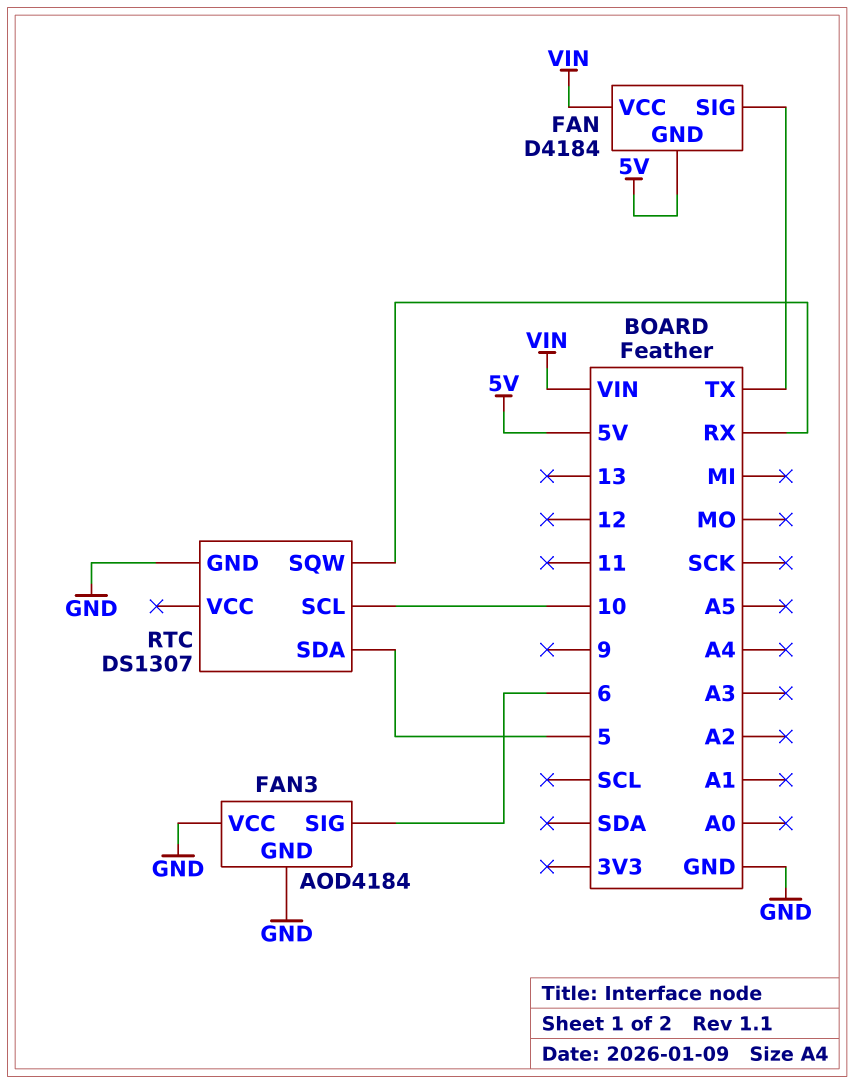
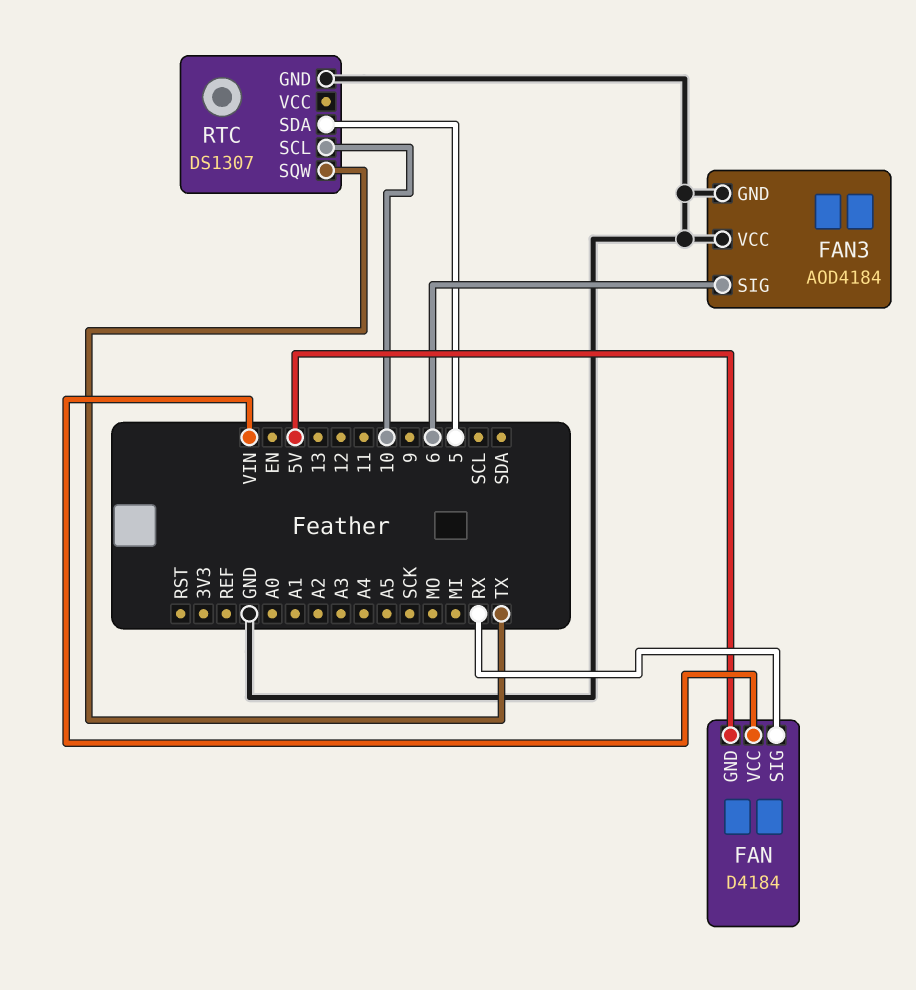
FAN pin SIG: TX -> RX
RTC pin SQW: RX -> TX

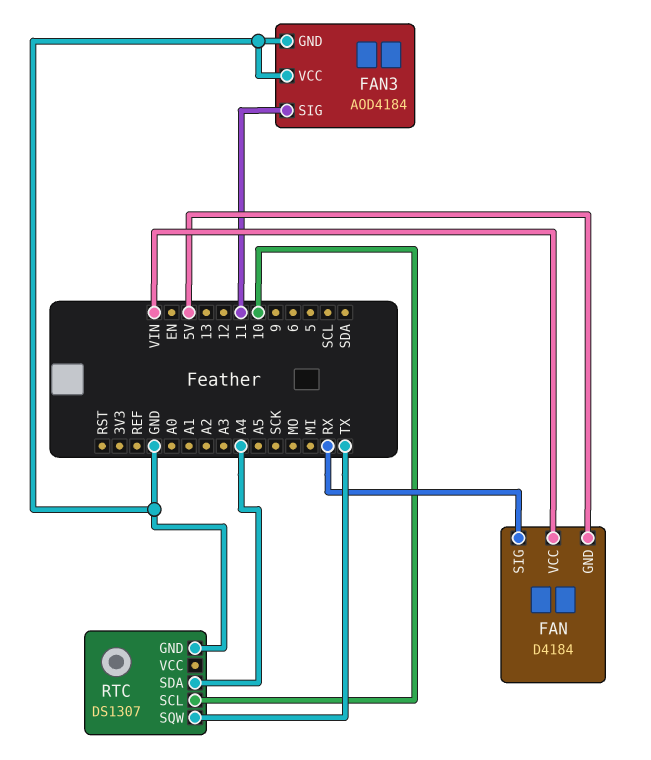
FAN3 pin SIG: 6 -> 11
RTC pin SDA: 5 -> A4

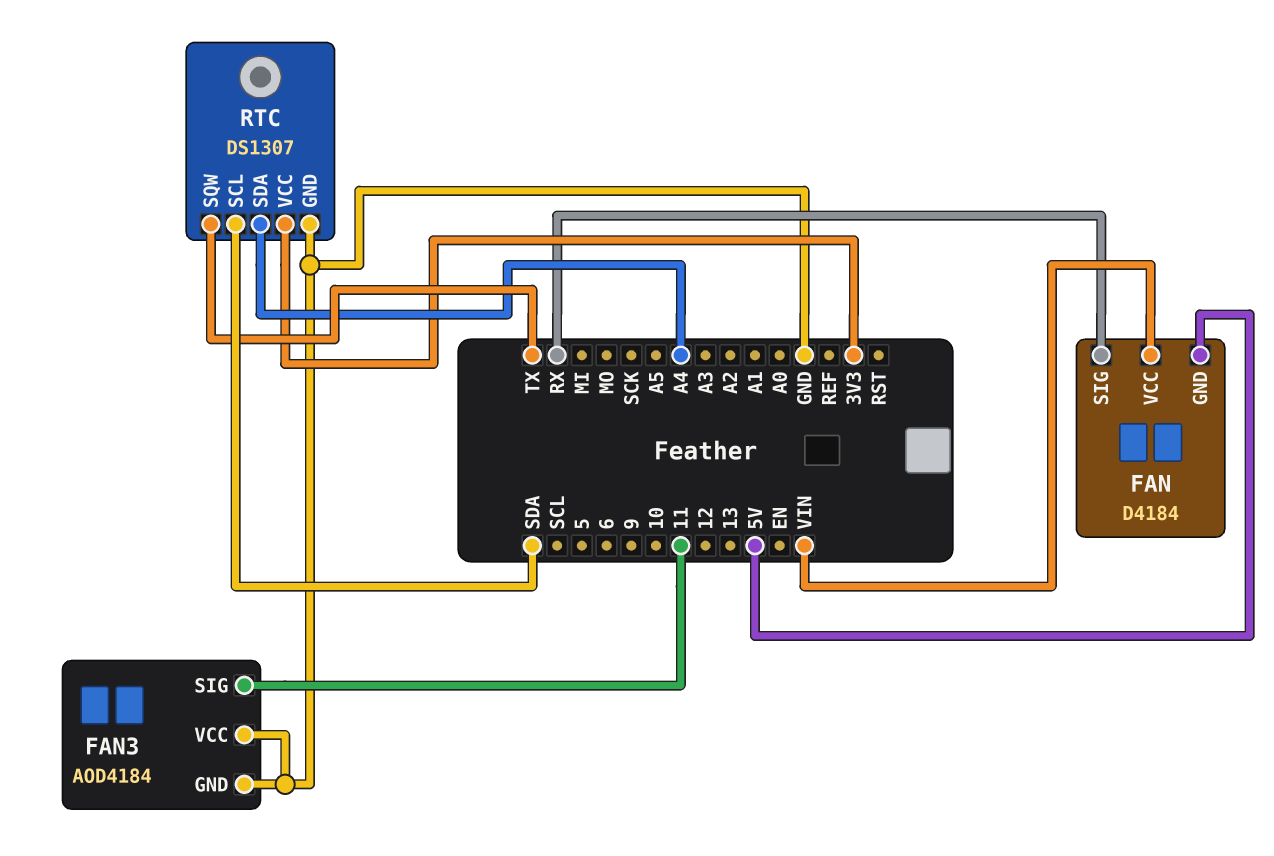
RTC pin SCL: 10 -> SDA
RTC pin VCC: none -> 3V3

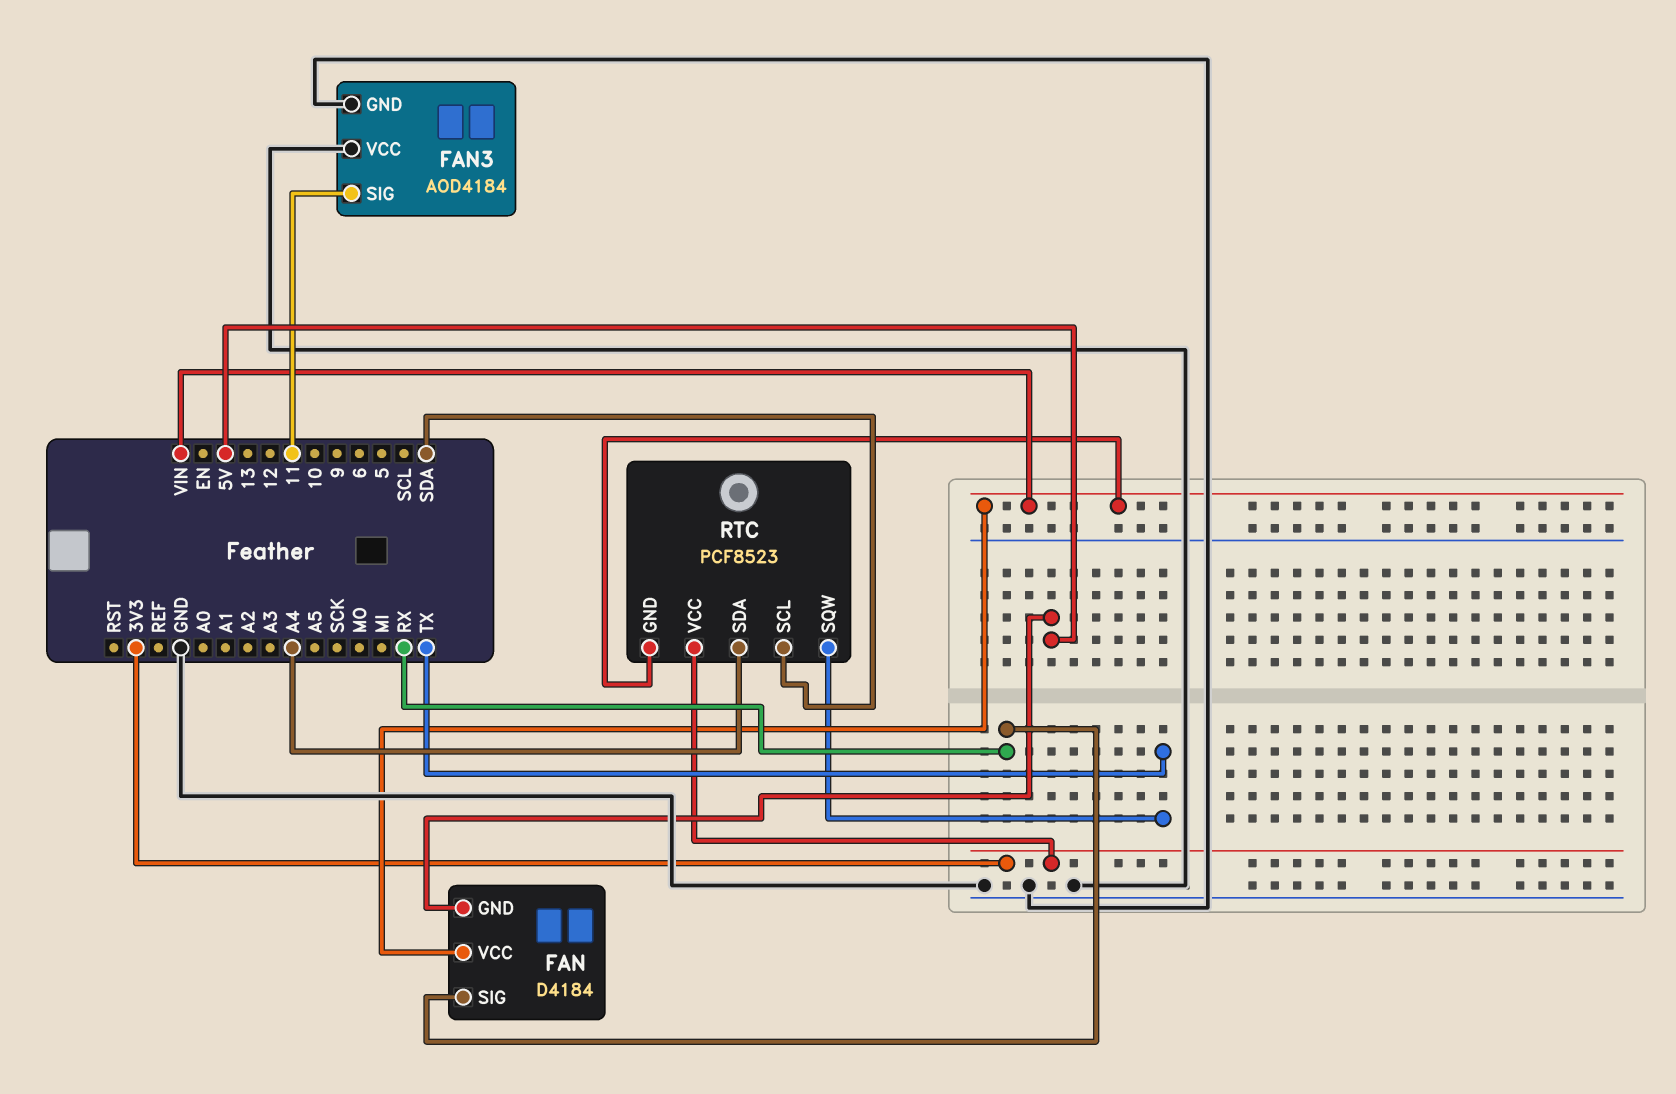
RTC: DS1307 -> PCF8523
RTC pin GND: GND -> VIN

